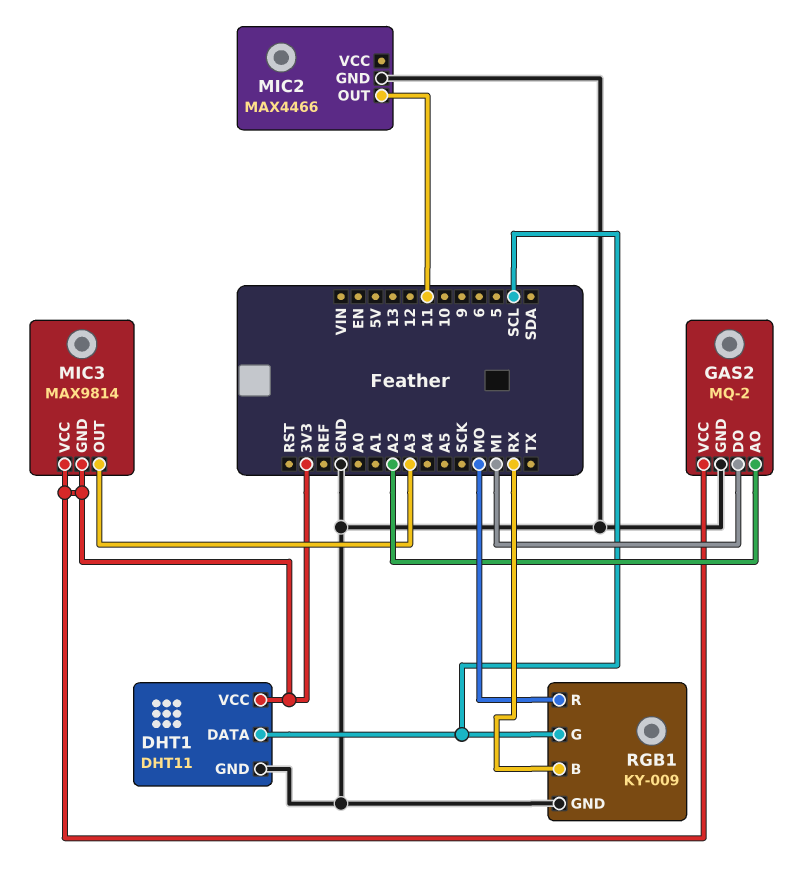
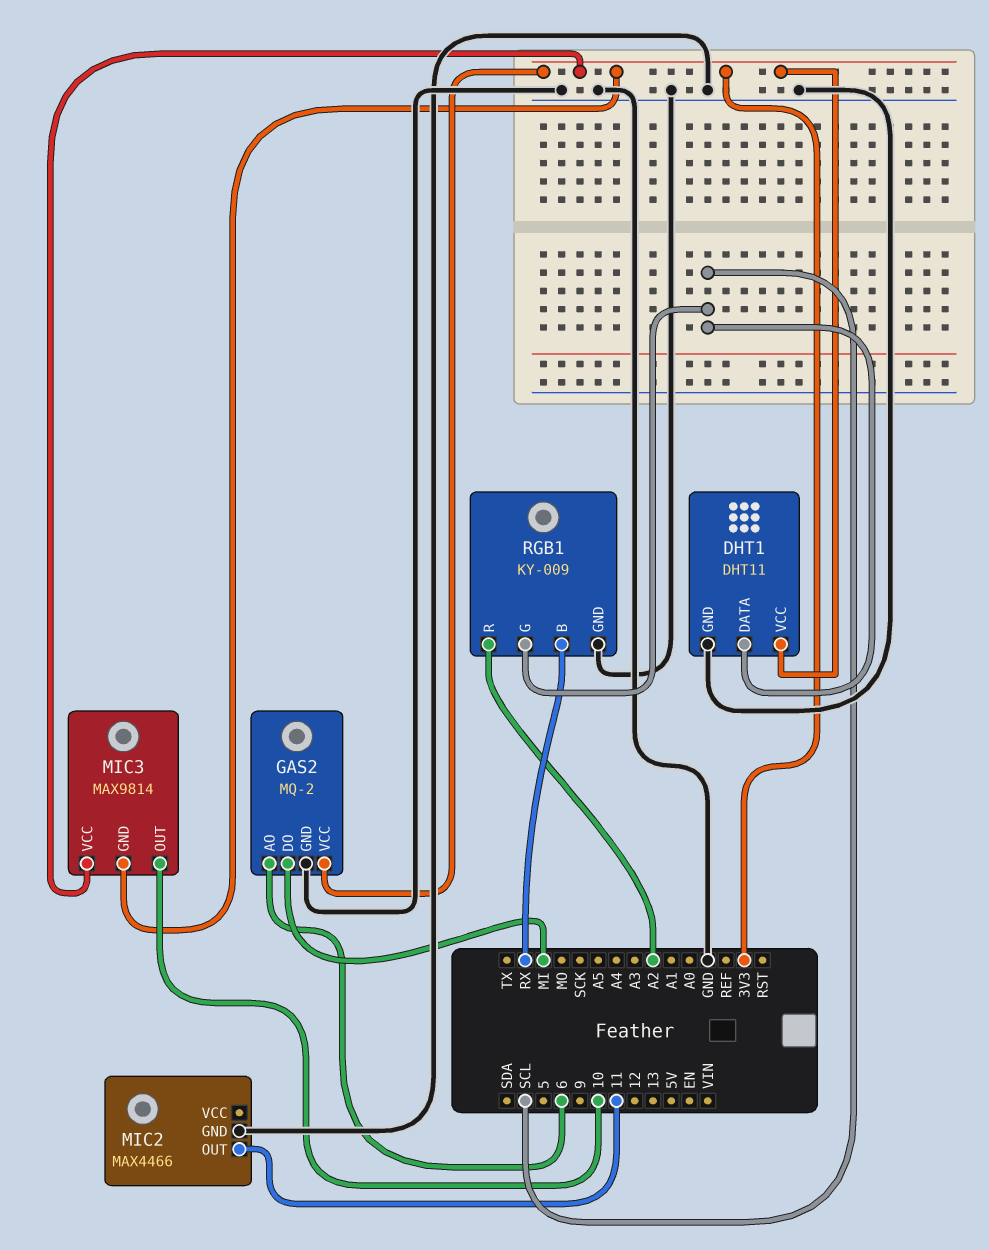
GAS2 pin AO: A2 -> 6
MIC3 pin OUT: A3 -> 10
RGB1 pin R: MO -> A2

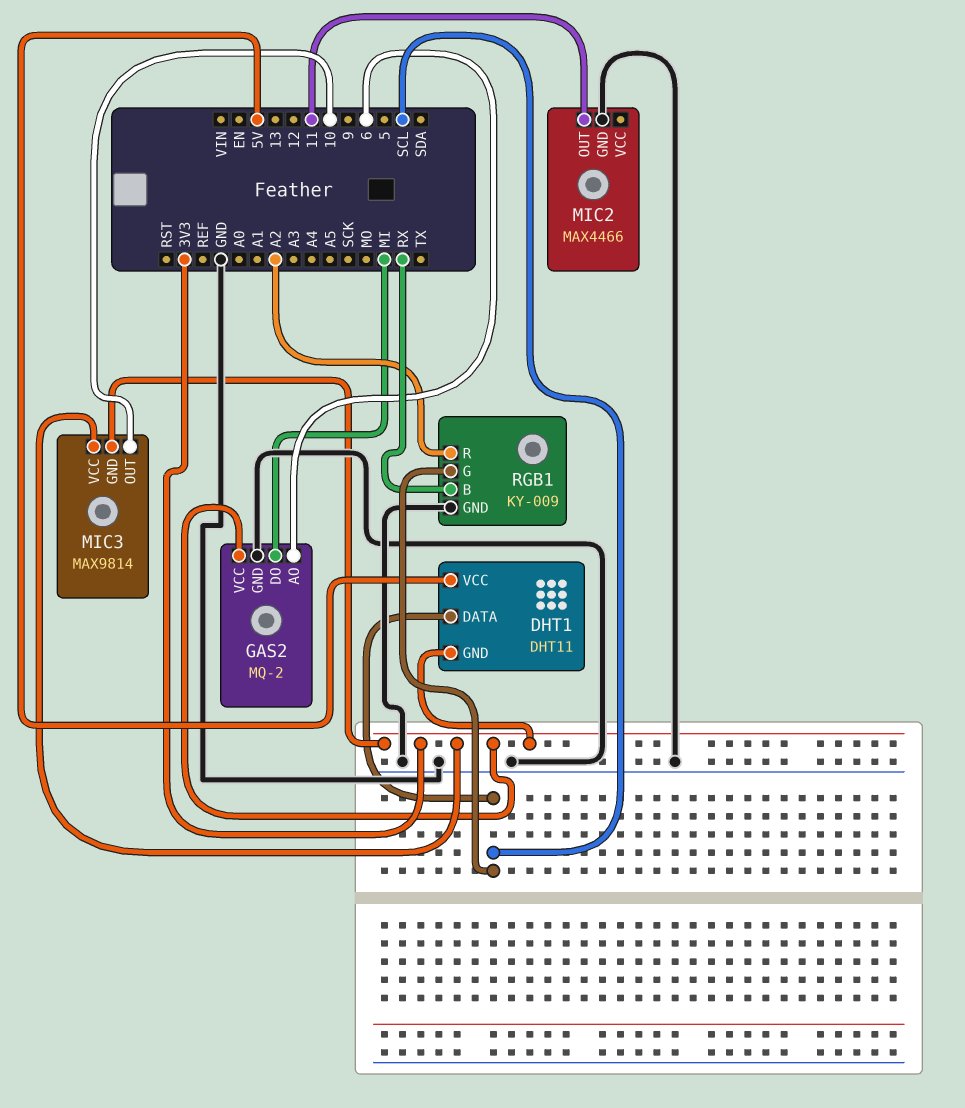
DHT1 pin GND: GND -> 3V3
DHT1 pin VCC: 3V3 -> 5V

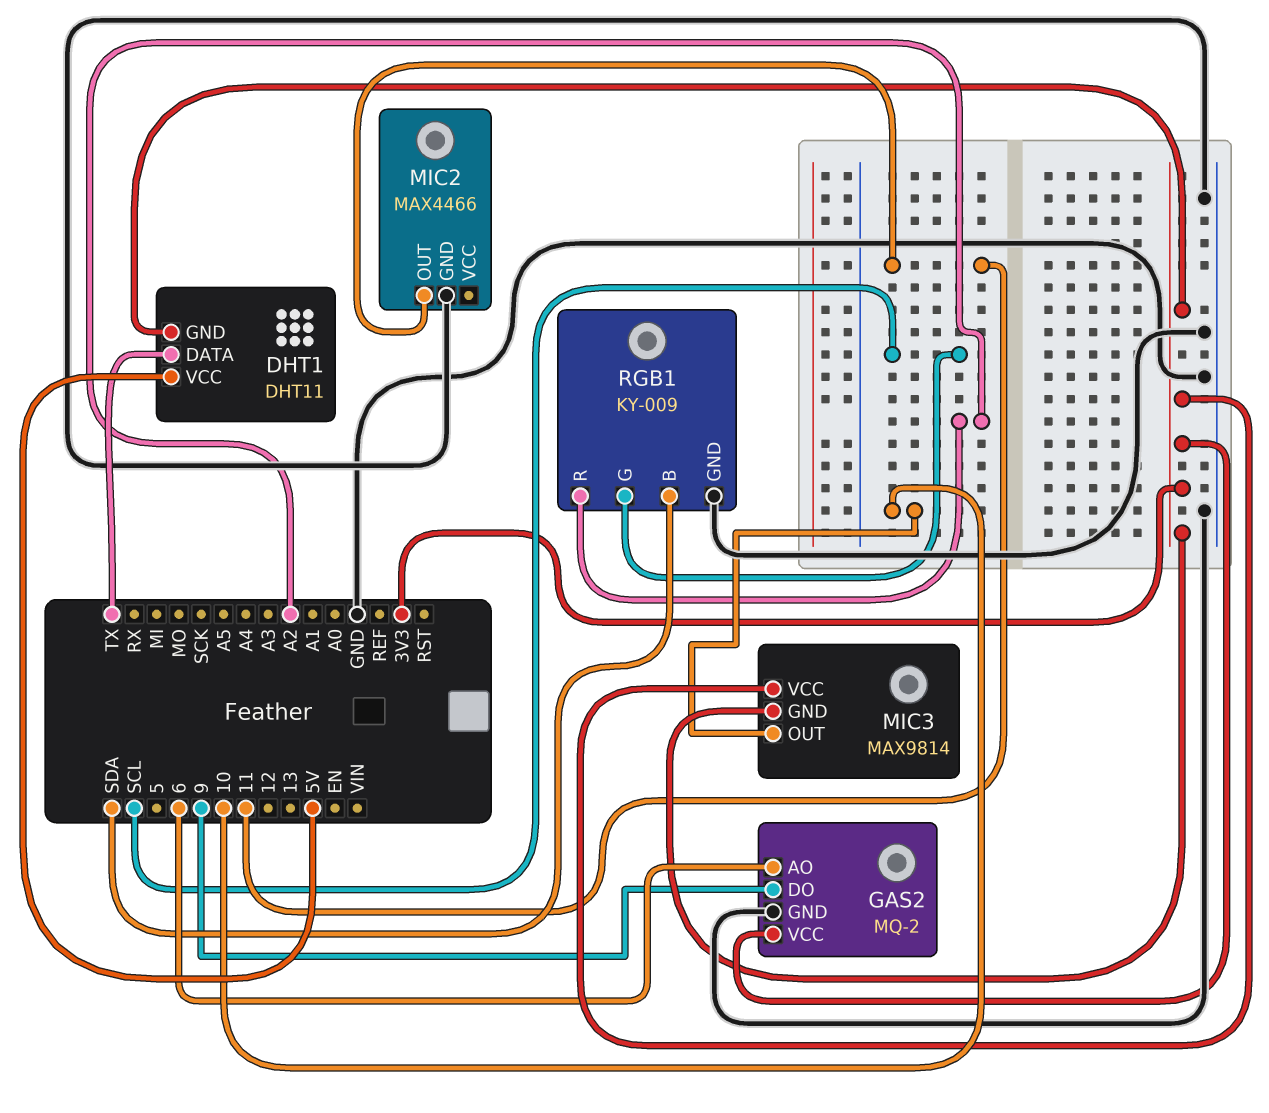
DHT1 pin DATA: SCL -> TX
GAS2 pin DO: MI -> 9
RGB1 pin B: RX -> SDA

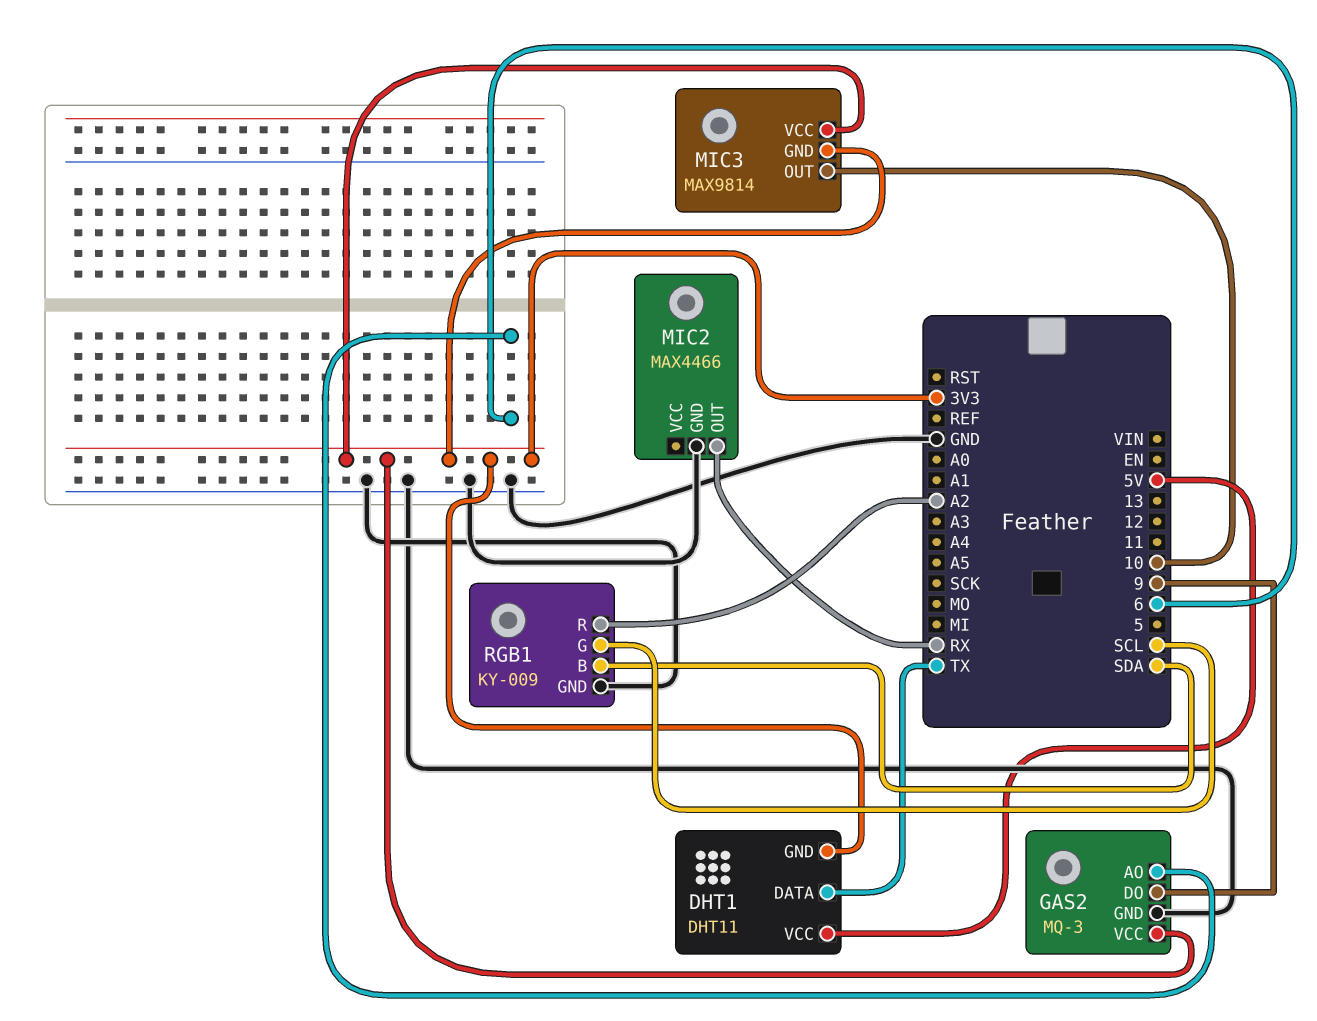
GAS2: MQ-2 -> MQ-3
MIC2 pin OUT: 11 -> RX

